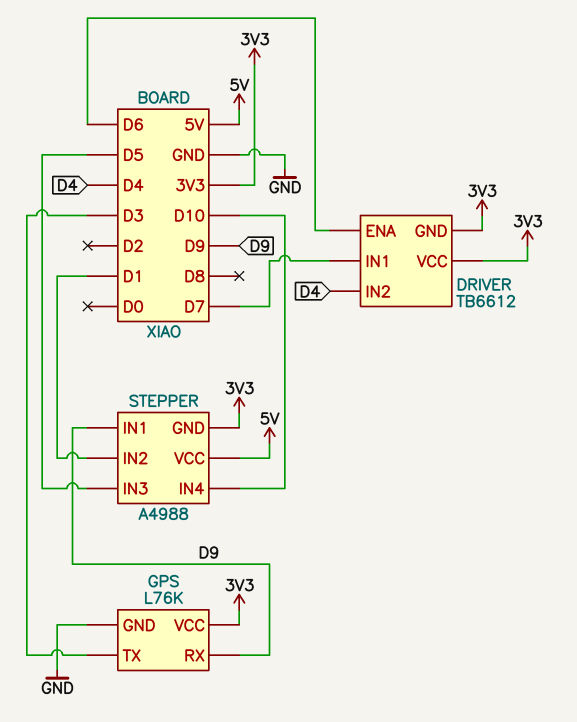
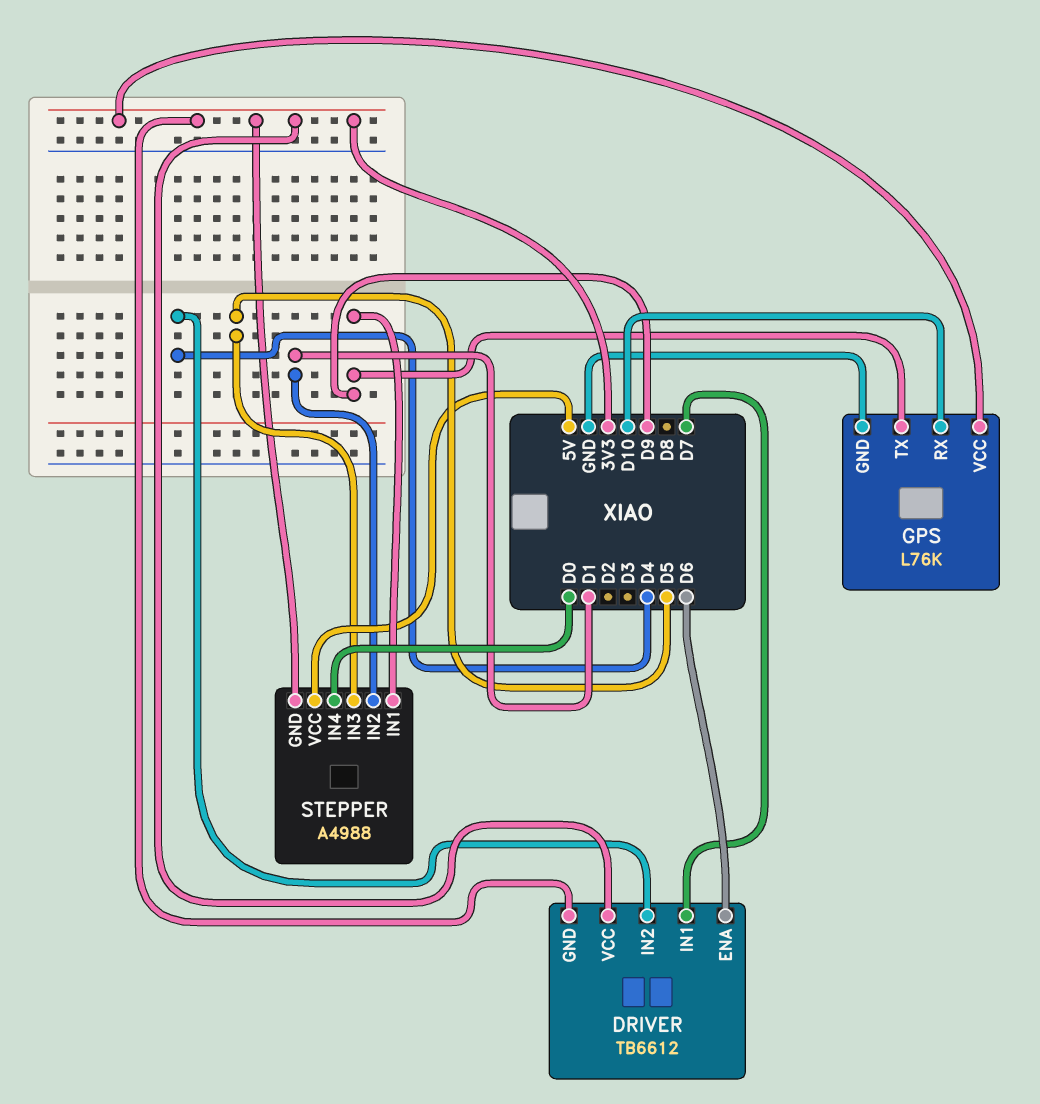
GPS pin RX: D9 -> D10
GPS pin TX: D3 -> D9
STEPPER pin IN4: D10 -> D0

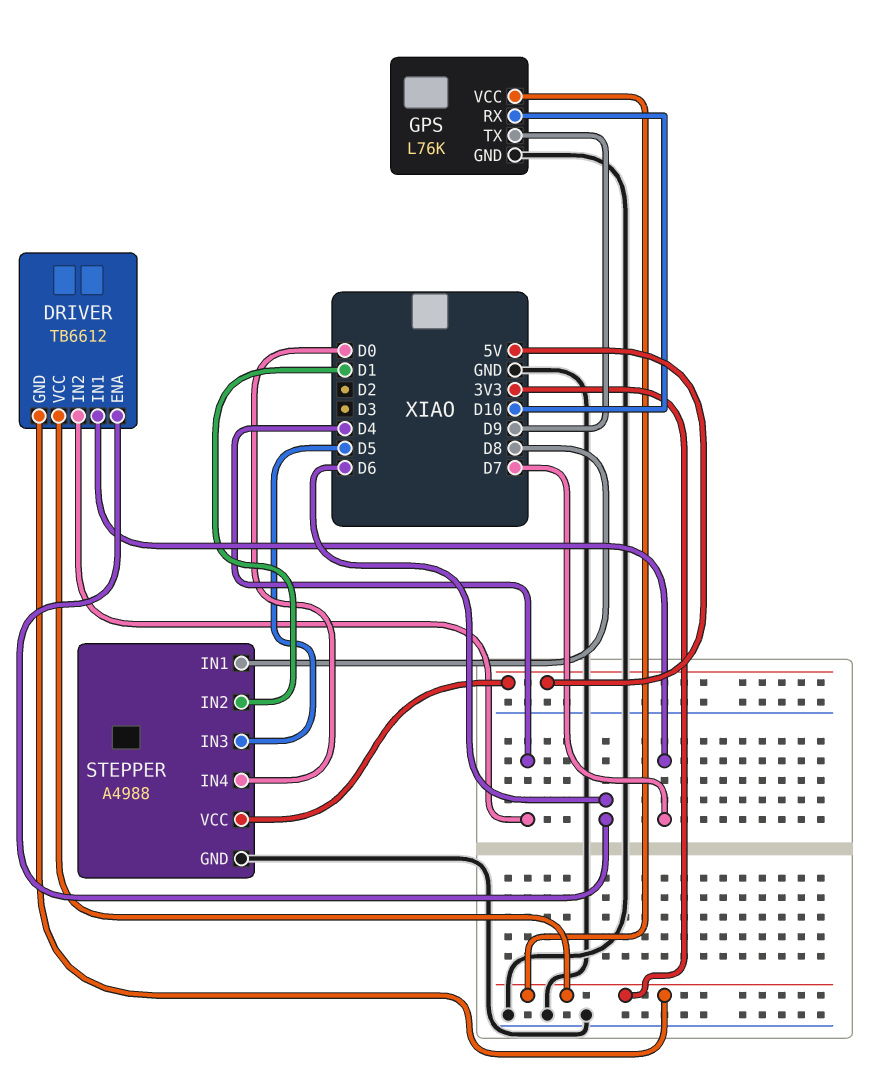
STEPPER pin GND: 3V3 -> GND
STEPPER pin IN1: D9 -> D8

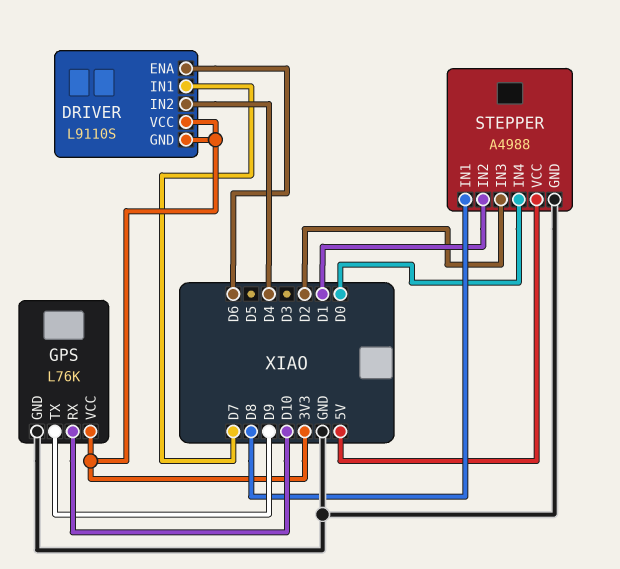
DRIVER: TB6612 -> L9110S
STEPPER pin IN3: D5 -> D2

